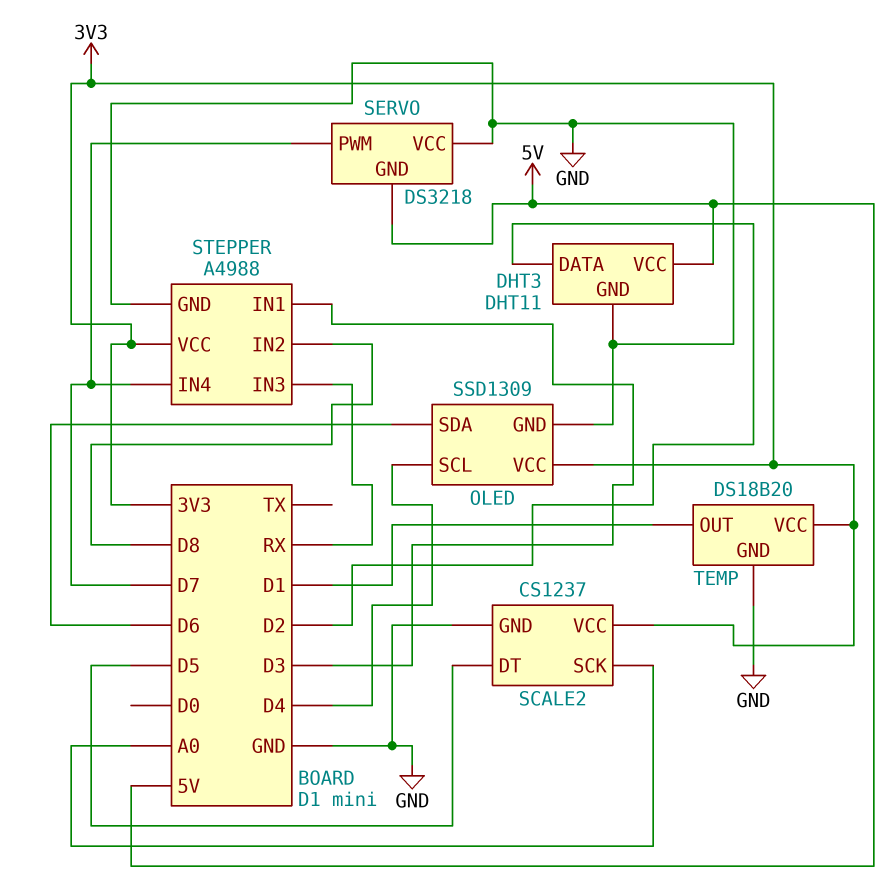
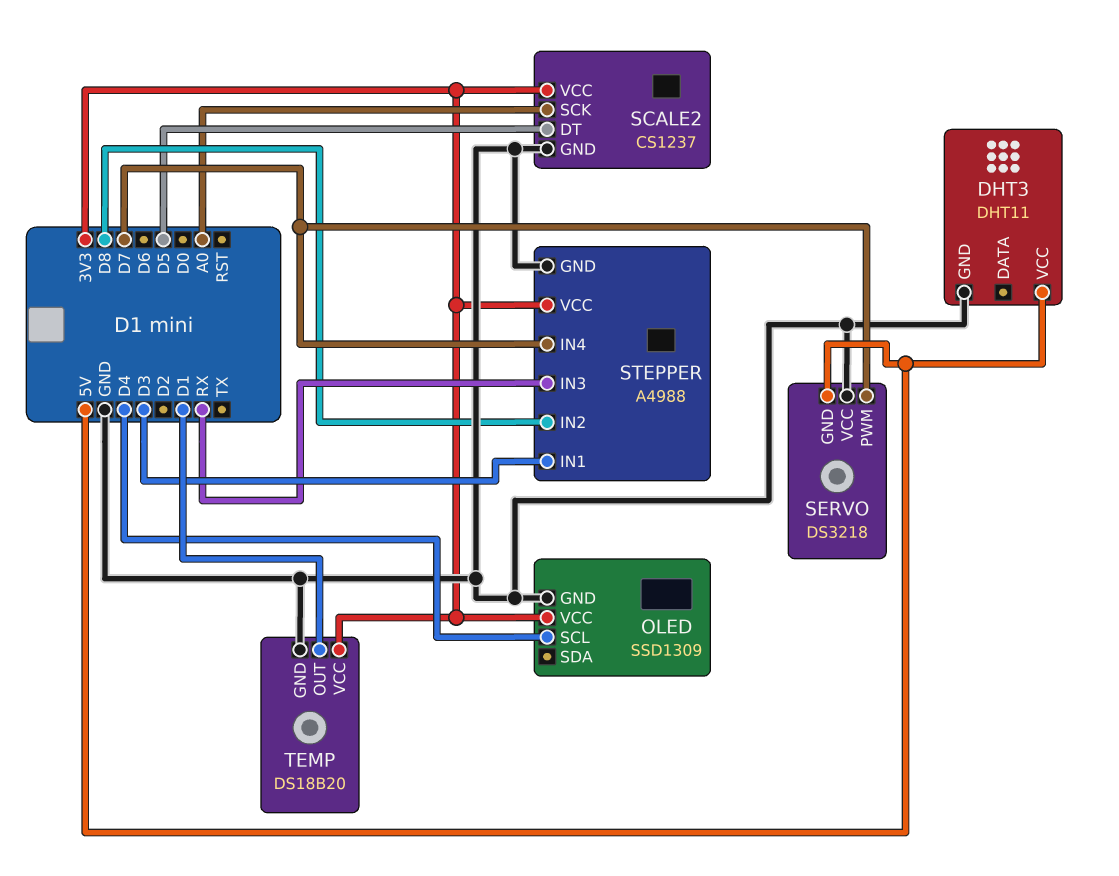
DHT3 pin DATA: D2 -> none
OLED pin SDA: D6 -> none

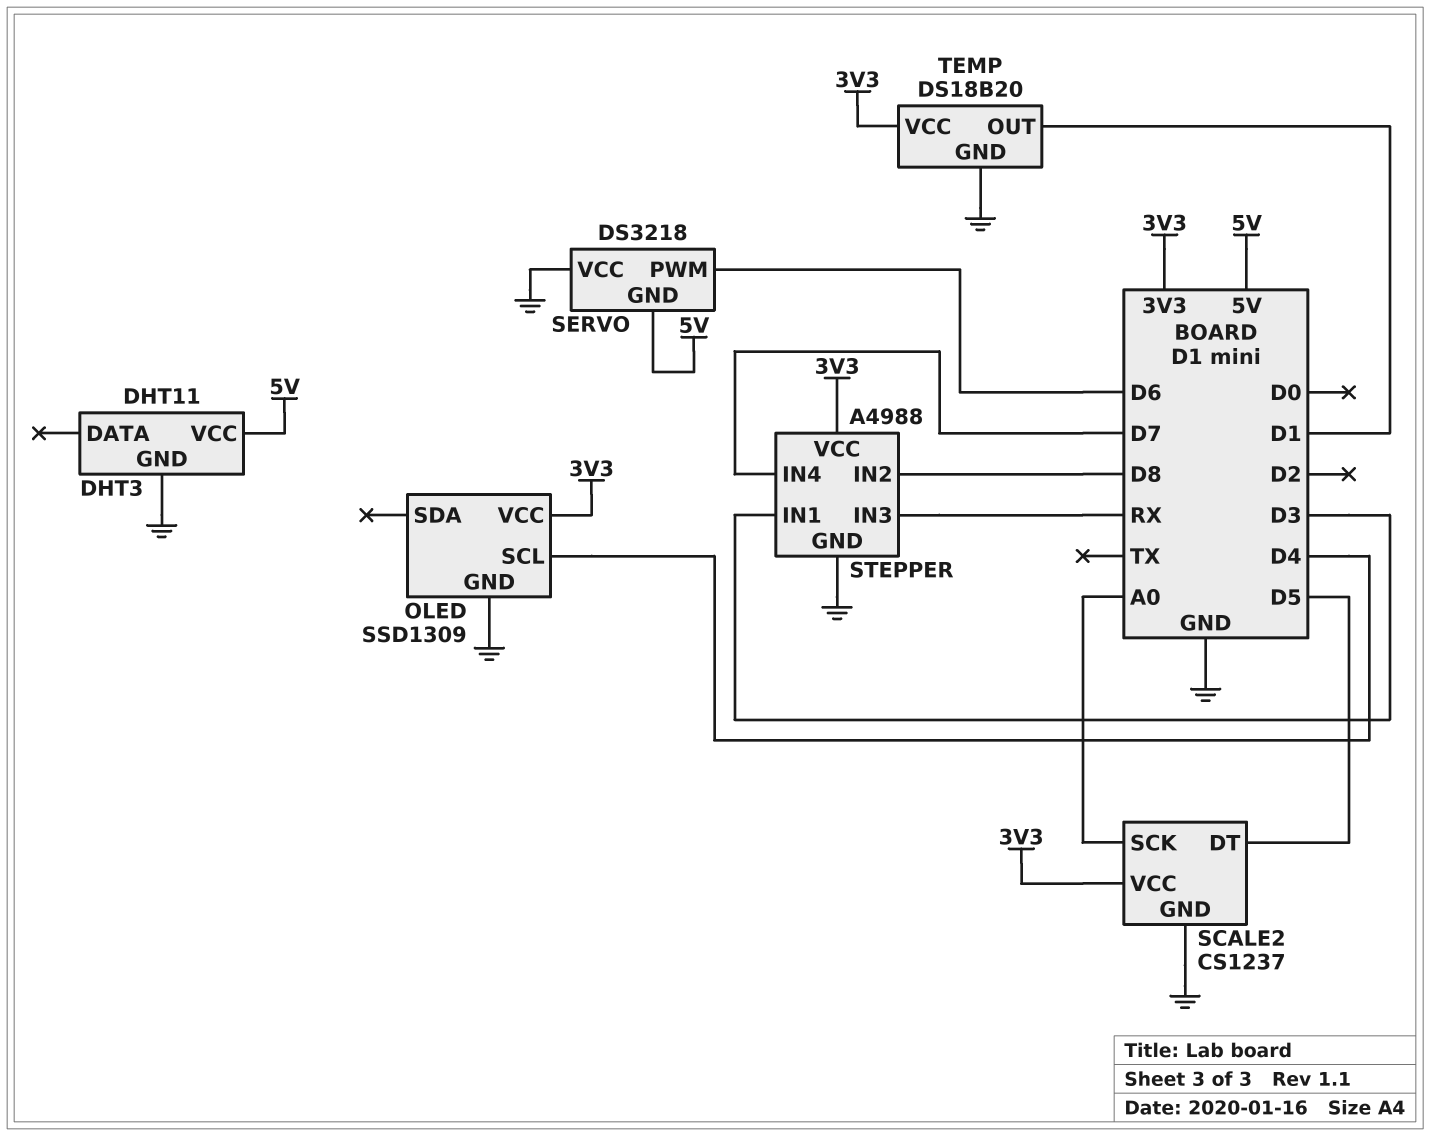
SERVO pin PWM: D7 -> D6

